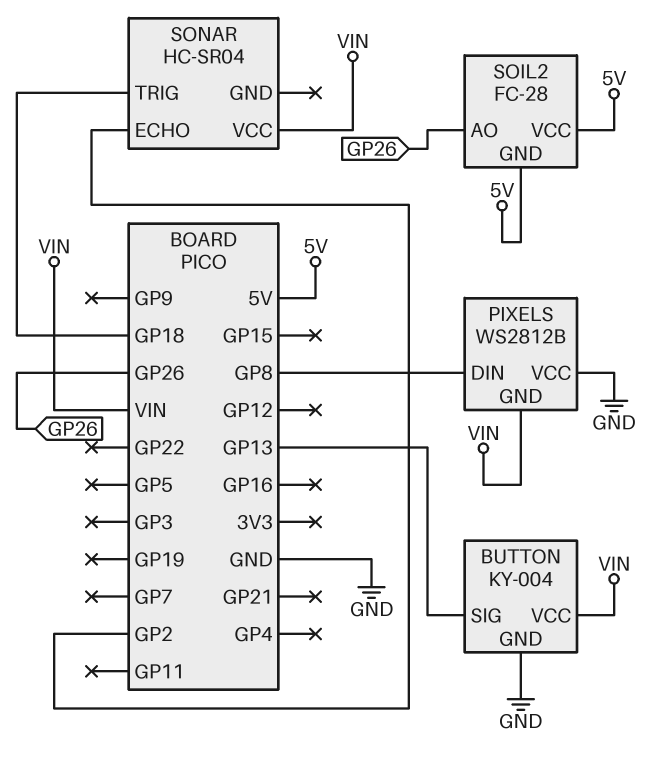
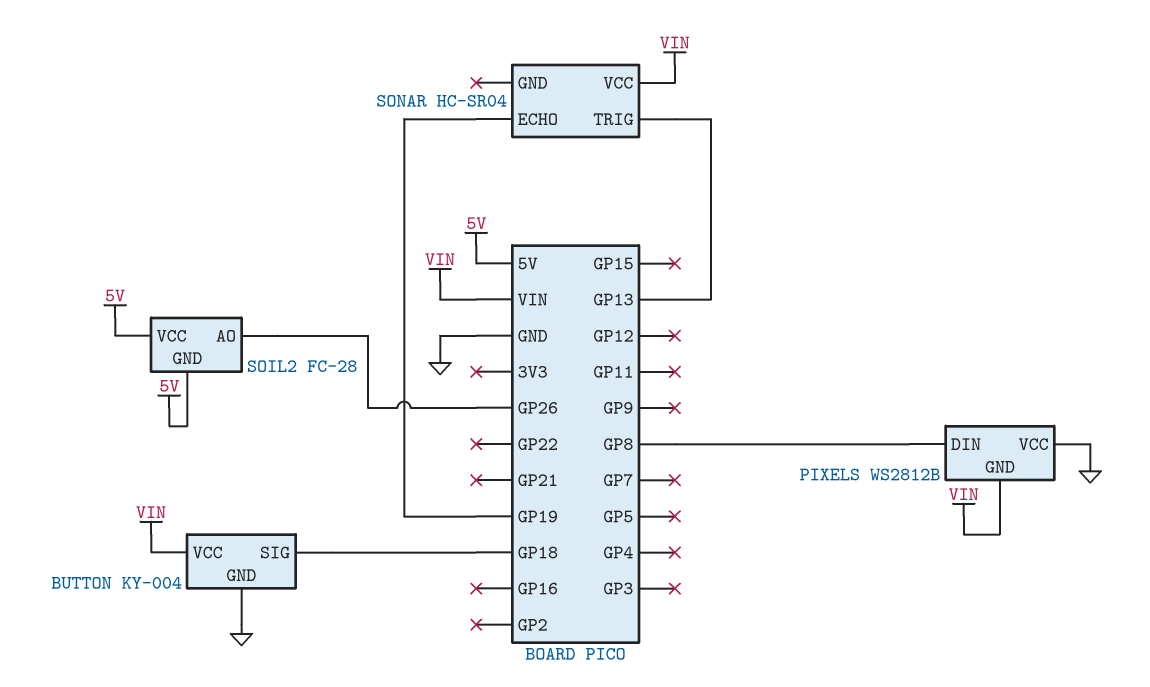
BUTTON pin SIG: GP13 -> GP18
SONAR pin ECHO: GP2 -> GP19
SONAR pin TRIG: GP18 -> GP13

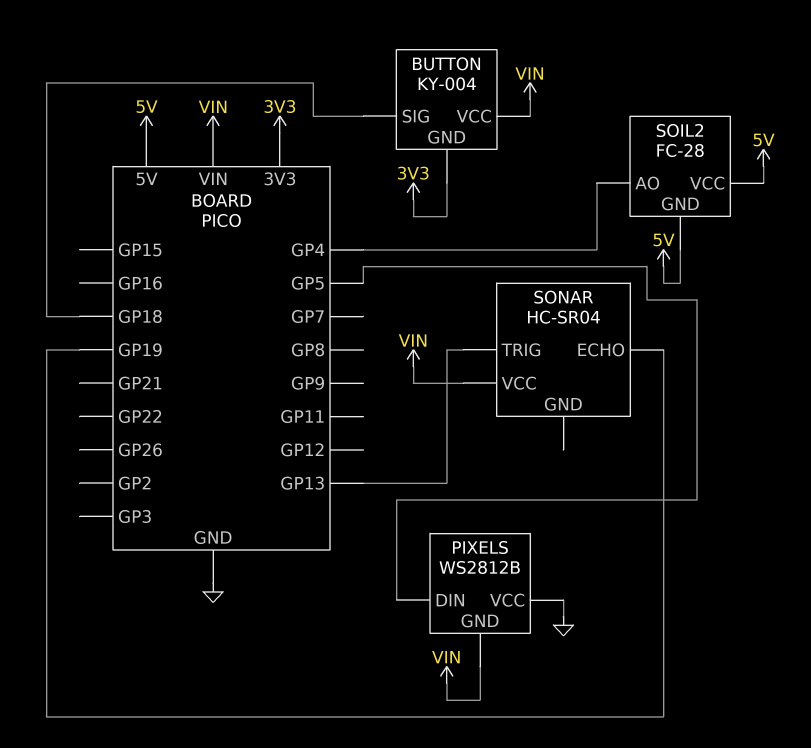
BUTTON pin GND: GND -> 3V3
PIXELS pin DIN: GP8 -> GP5
SOIL2 pin AO: GP26 -> GP4

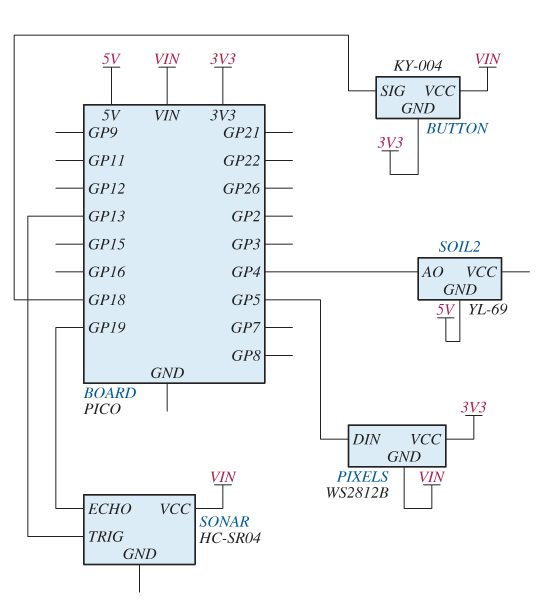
PIXELS pin VCC: GND -> 3V3
SOIL2: FC-28 -> YL-69
SOIL2 pin VCC: 5V -> none

